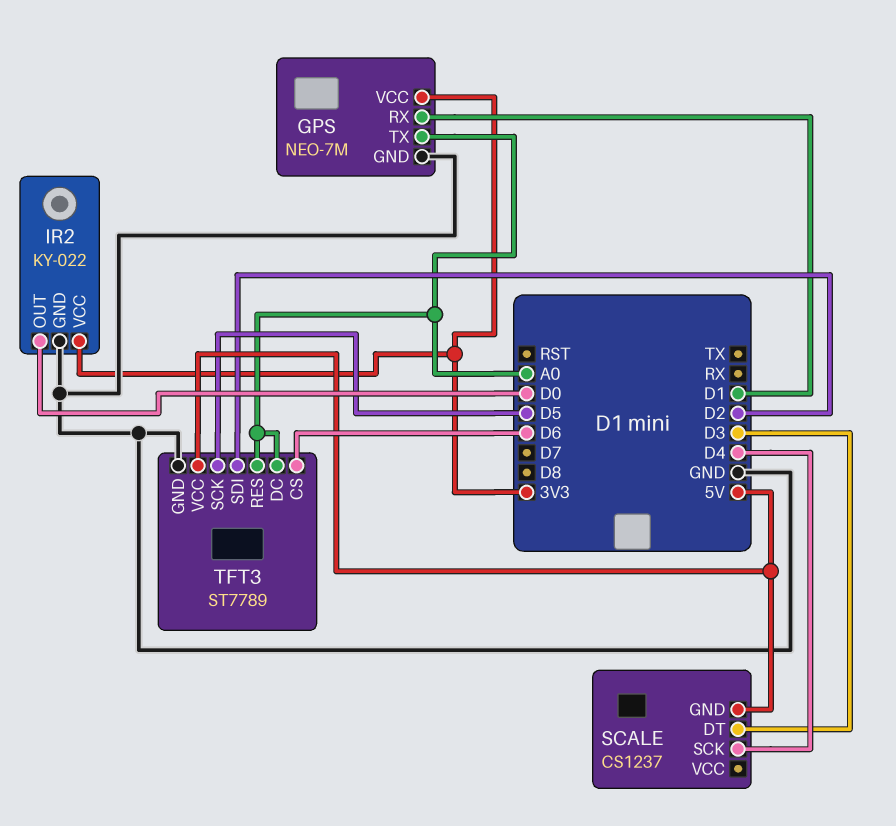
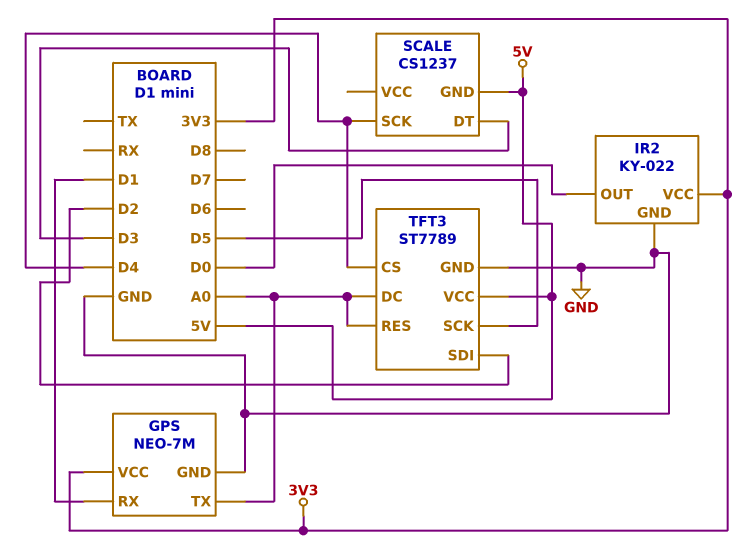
TFT3 pin CS: D6 -> D4

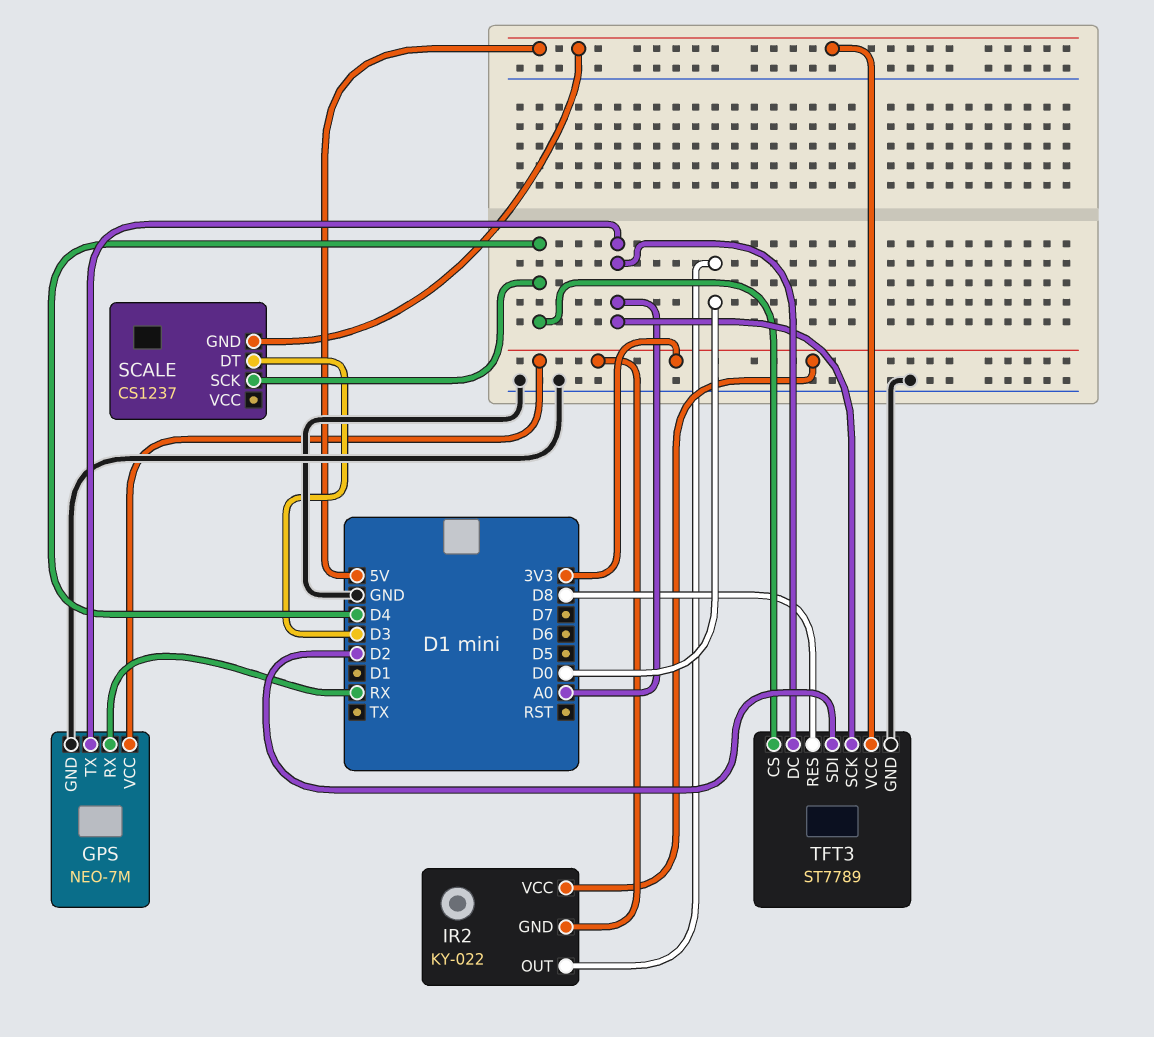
GPS pin RX: D1 -> RX
IR2 pin GND: GND -> 3V3
TFT3 pin RES: A0 -> D8
TFT3 pin SCK: D5 -> A0

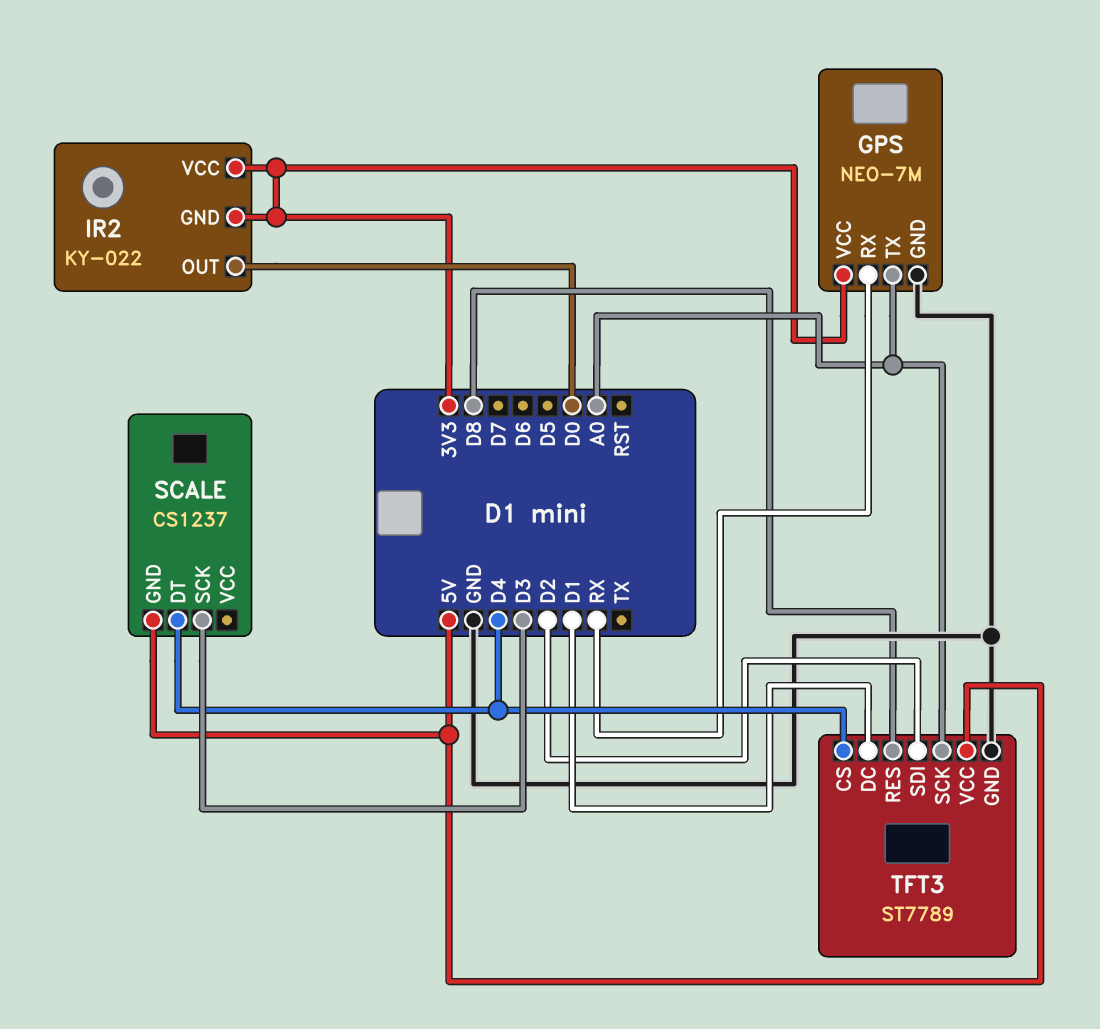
SCALE pin DT: D3 -> D4
SCALE pin SCK: D4 -> D3
TFT3 pin DC: A0 -> D1

